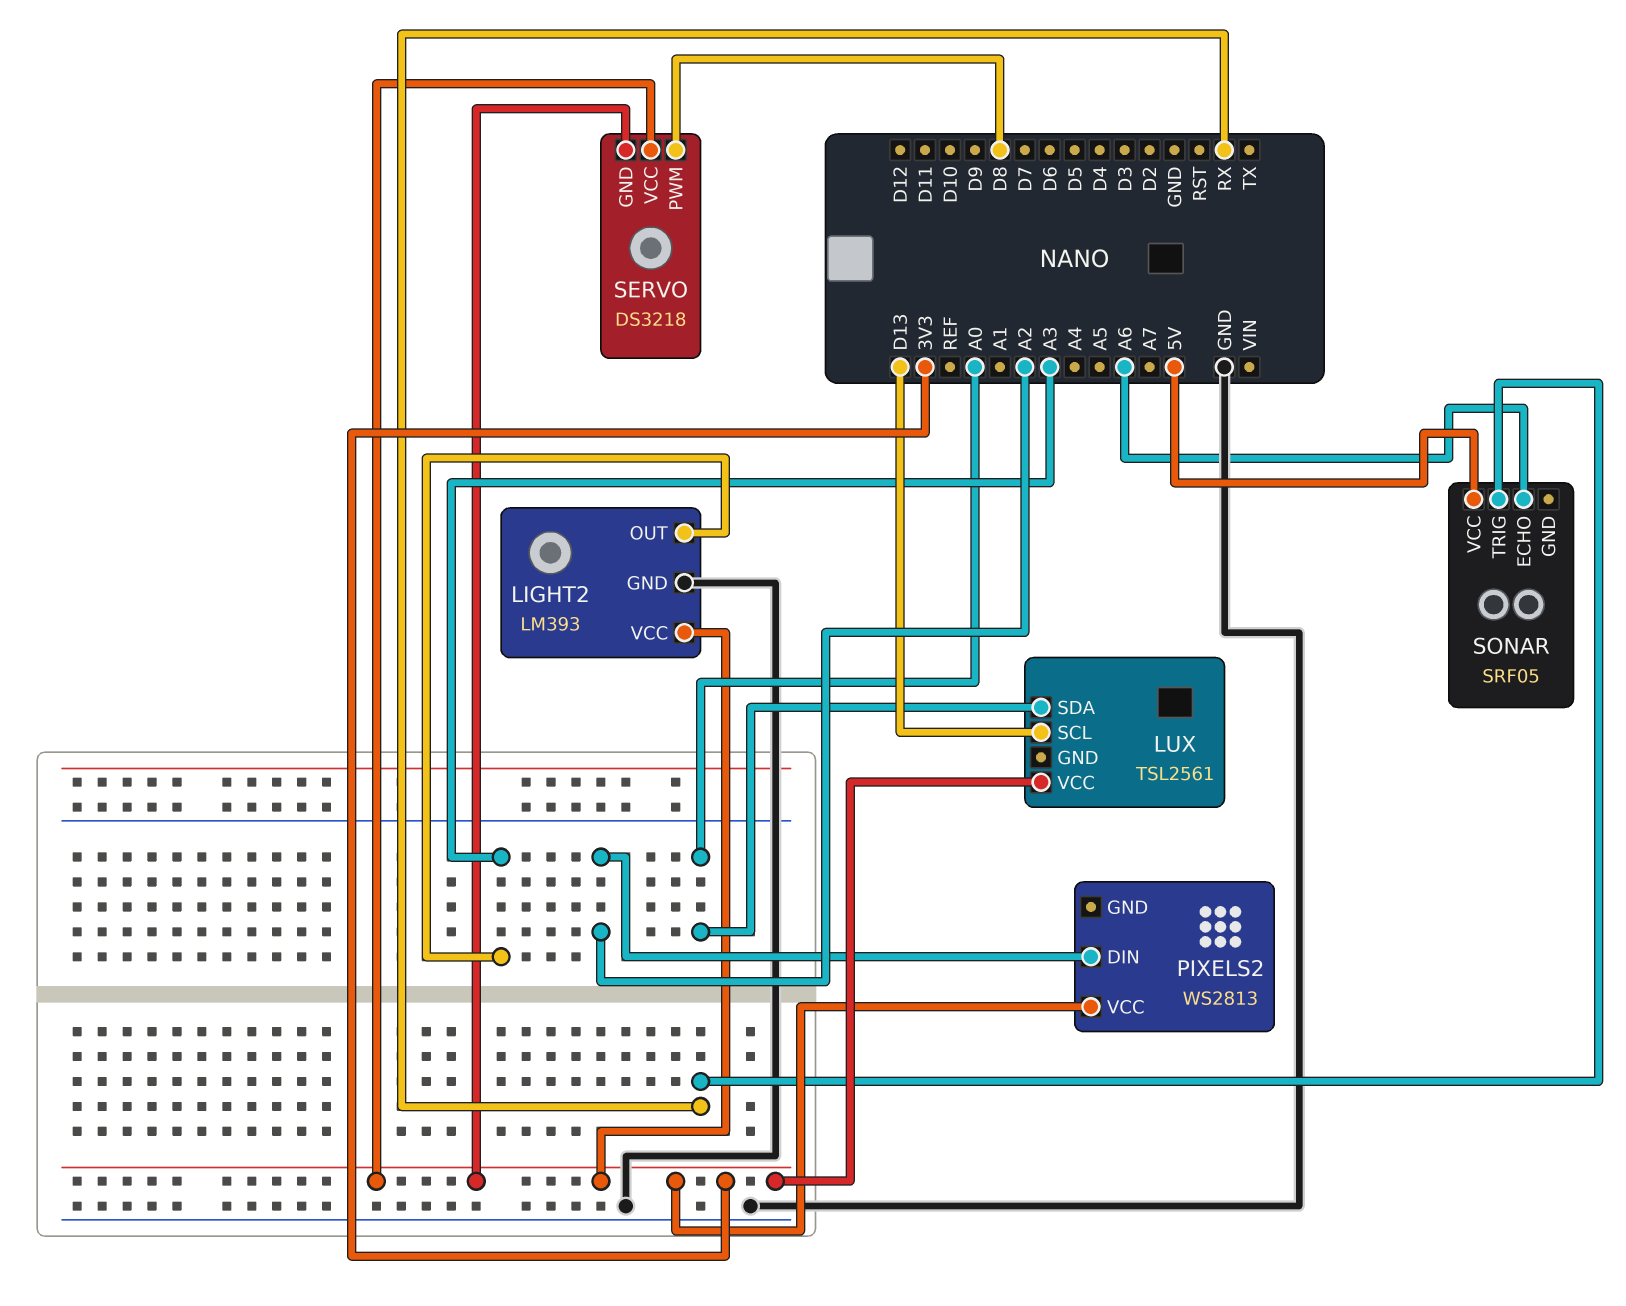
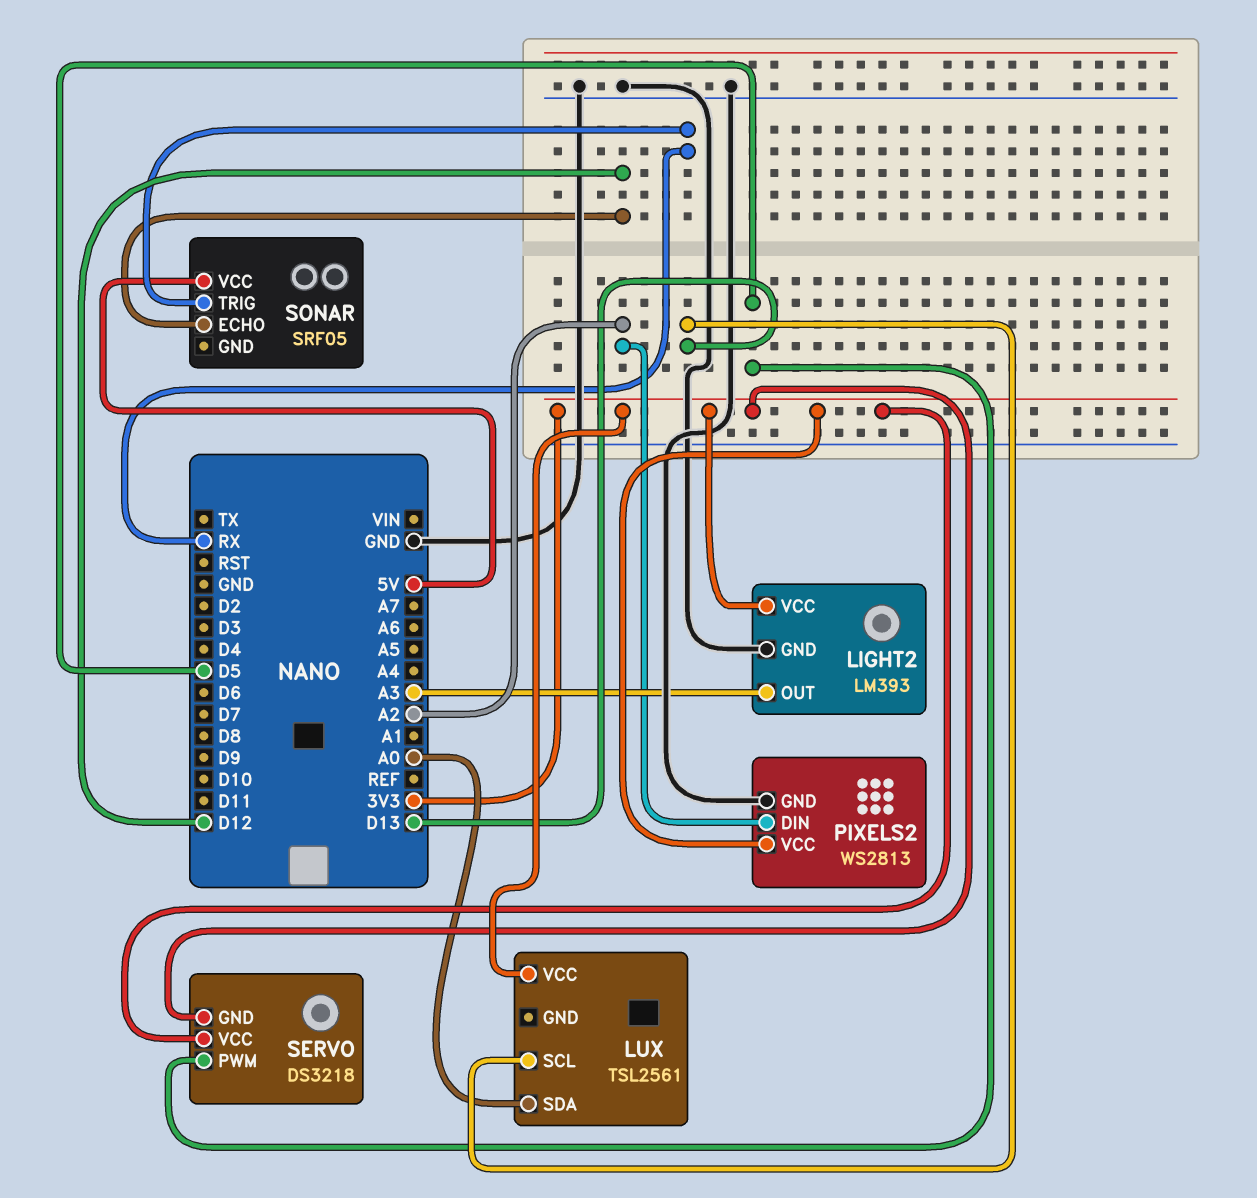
PIXELS2 pin GND: none -> GND
SERVO pin PWM: D8 -> D5
SONAR pin ECHO: A6 -> D12

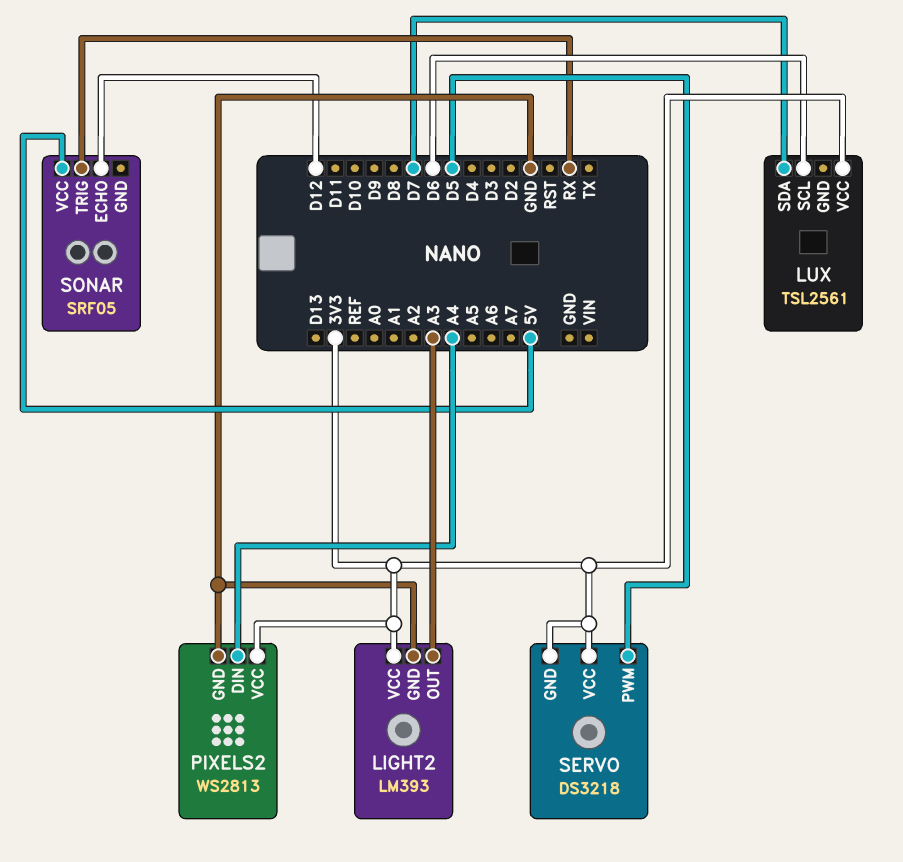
LUX pin SCL: D13 -> D6
LUX pin SDA: A0 -> D7
PIXELS2 pin DIN: A2 -> A4

